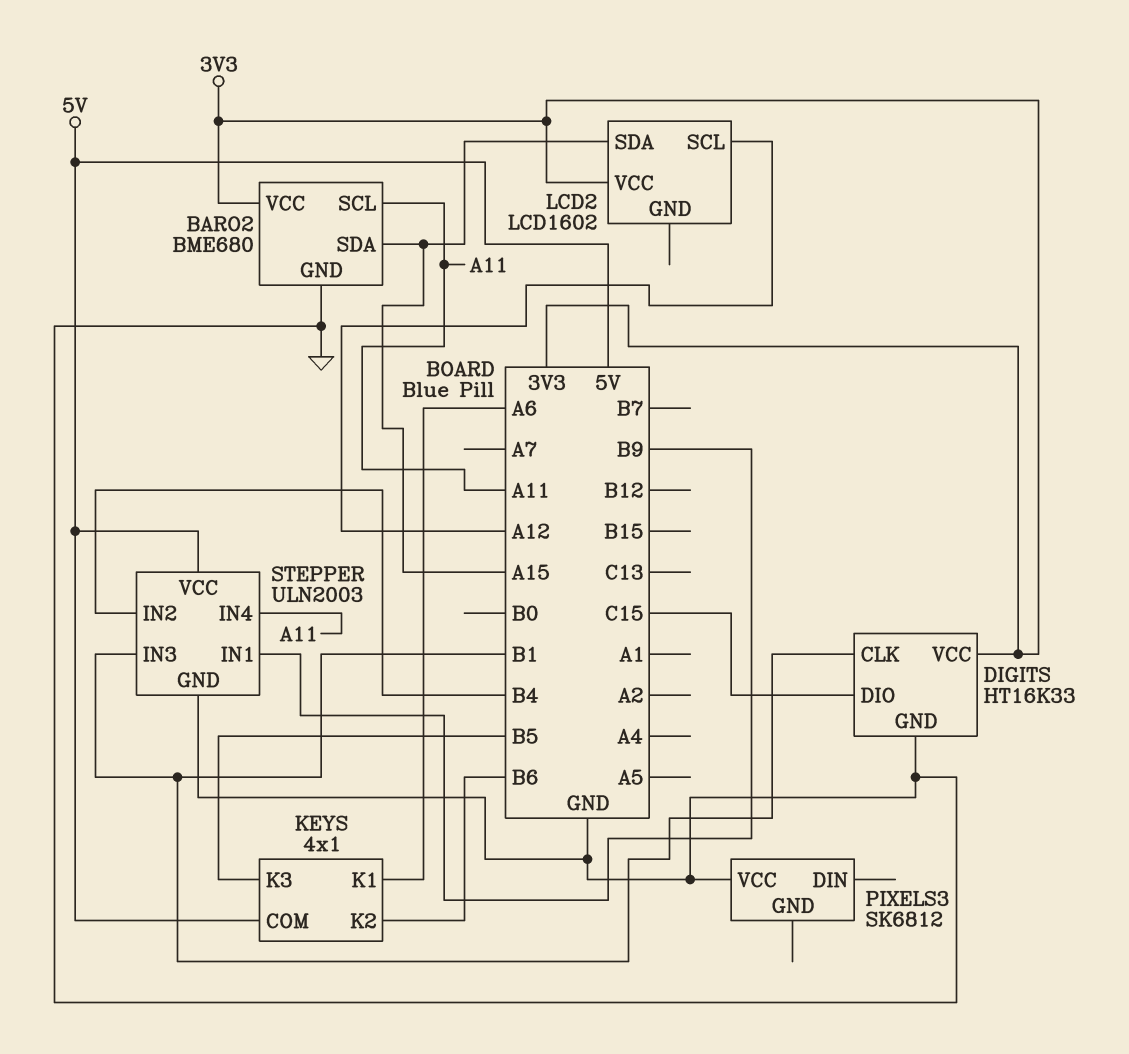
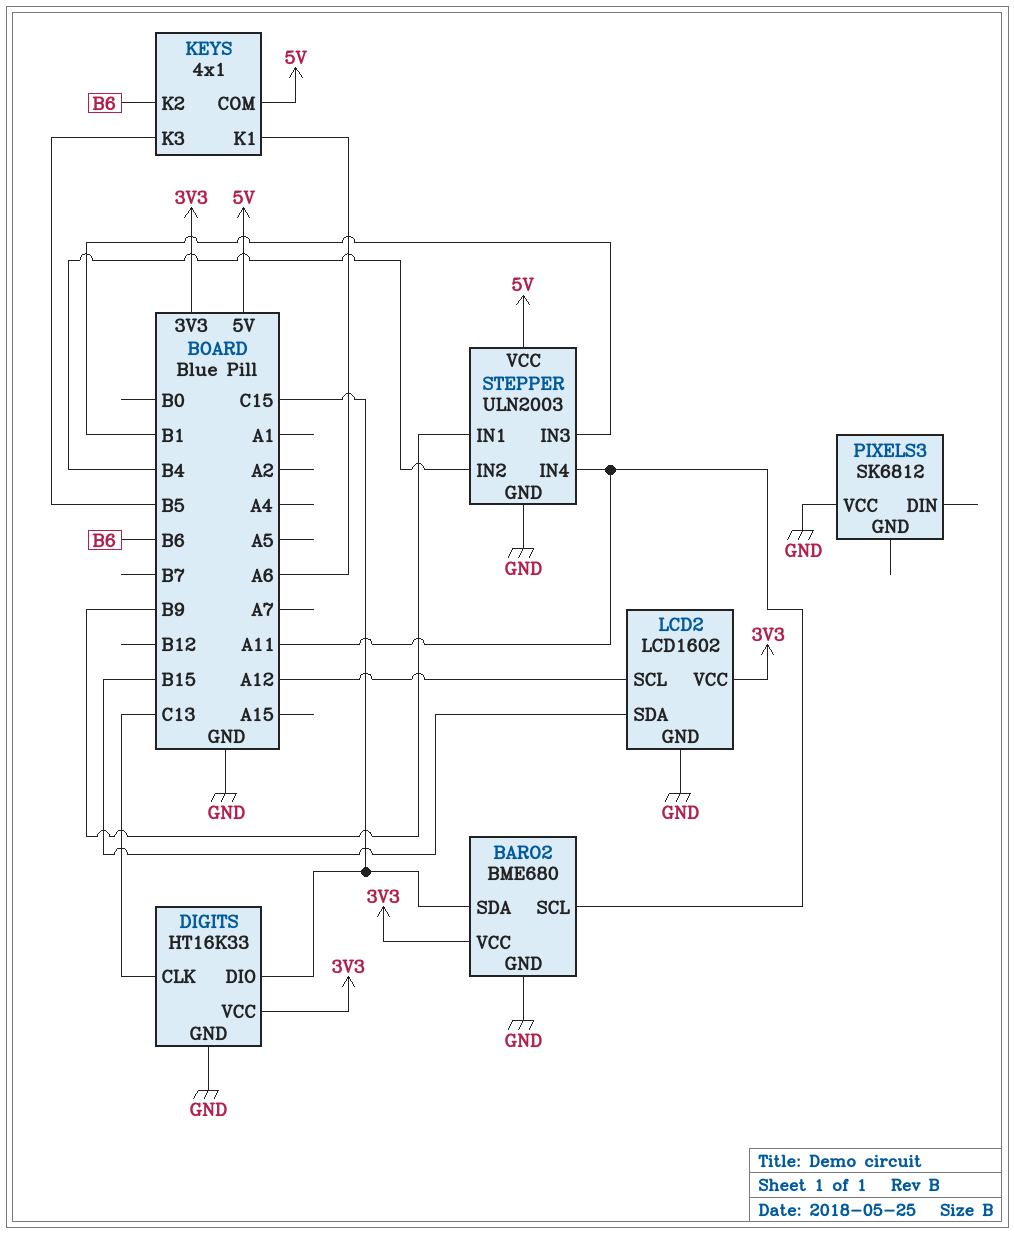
BARO2 pin SDA: A15 -> C15
DIGITS pin CLK: B1 -> C13
LCD2 pin GND: none -> GND
LCD2 pin SDA: A15 -> B15

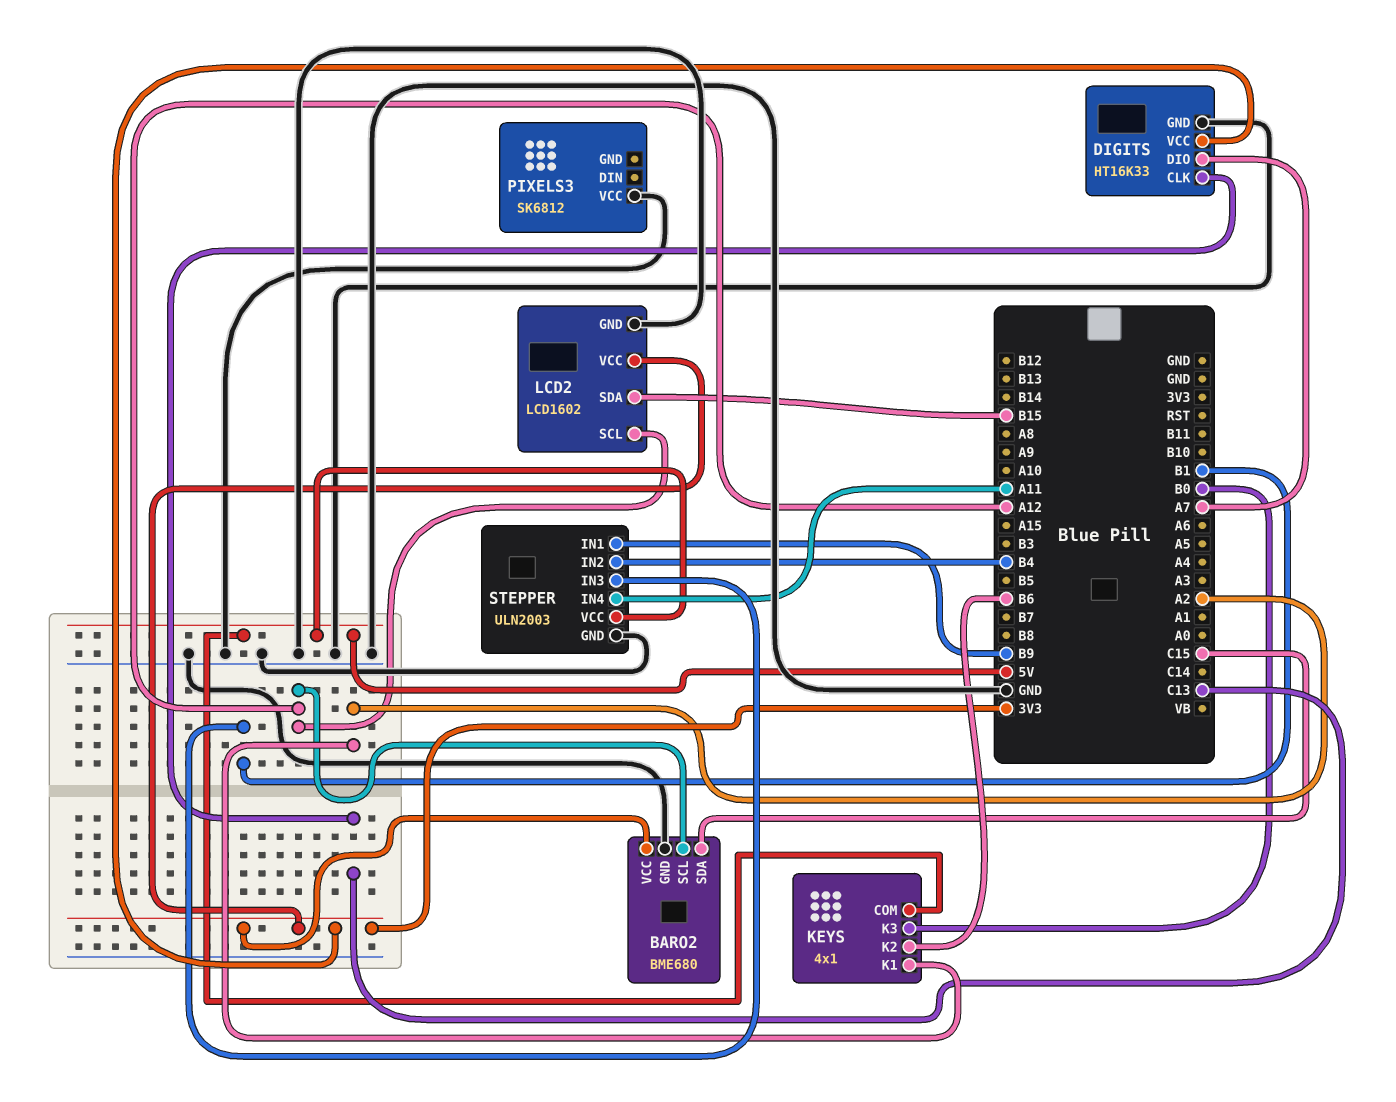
BARO2 pin SCL: A11 -> A12
DIGITS pin DIO: C15 -> A7
KEYS pin K1: A6 -> A2
KEYS pin K3: B5 -> B0

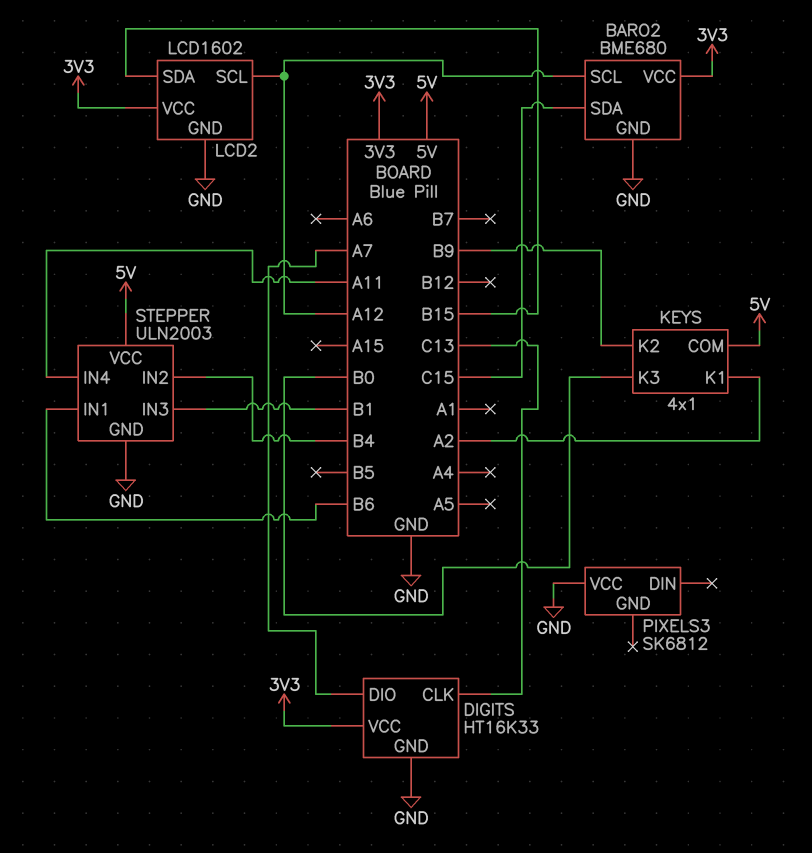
KEYS pin K2: B6 -> B9
STEPPER pin IN1: B9 -> B6

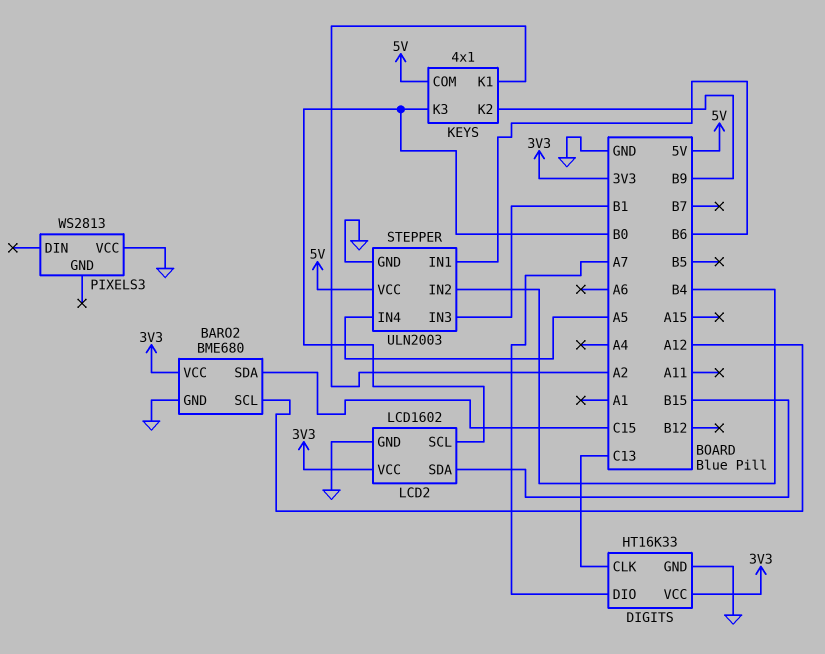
LCD2 pin SCL: A12 -> B0
PIXELS3: SK6812 -> WS2813
STEPPER pin IN4: A11 -> A5

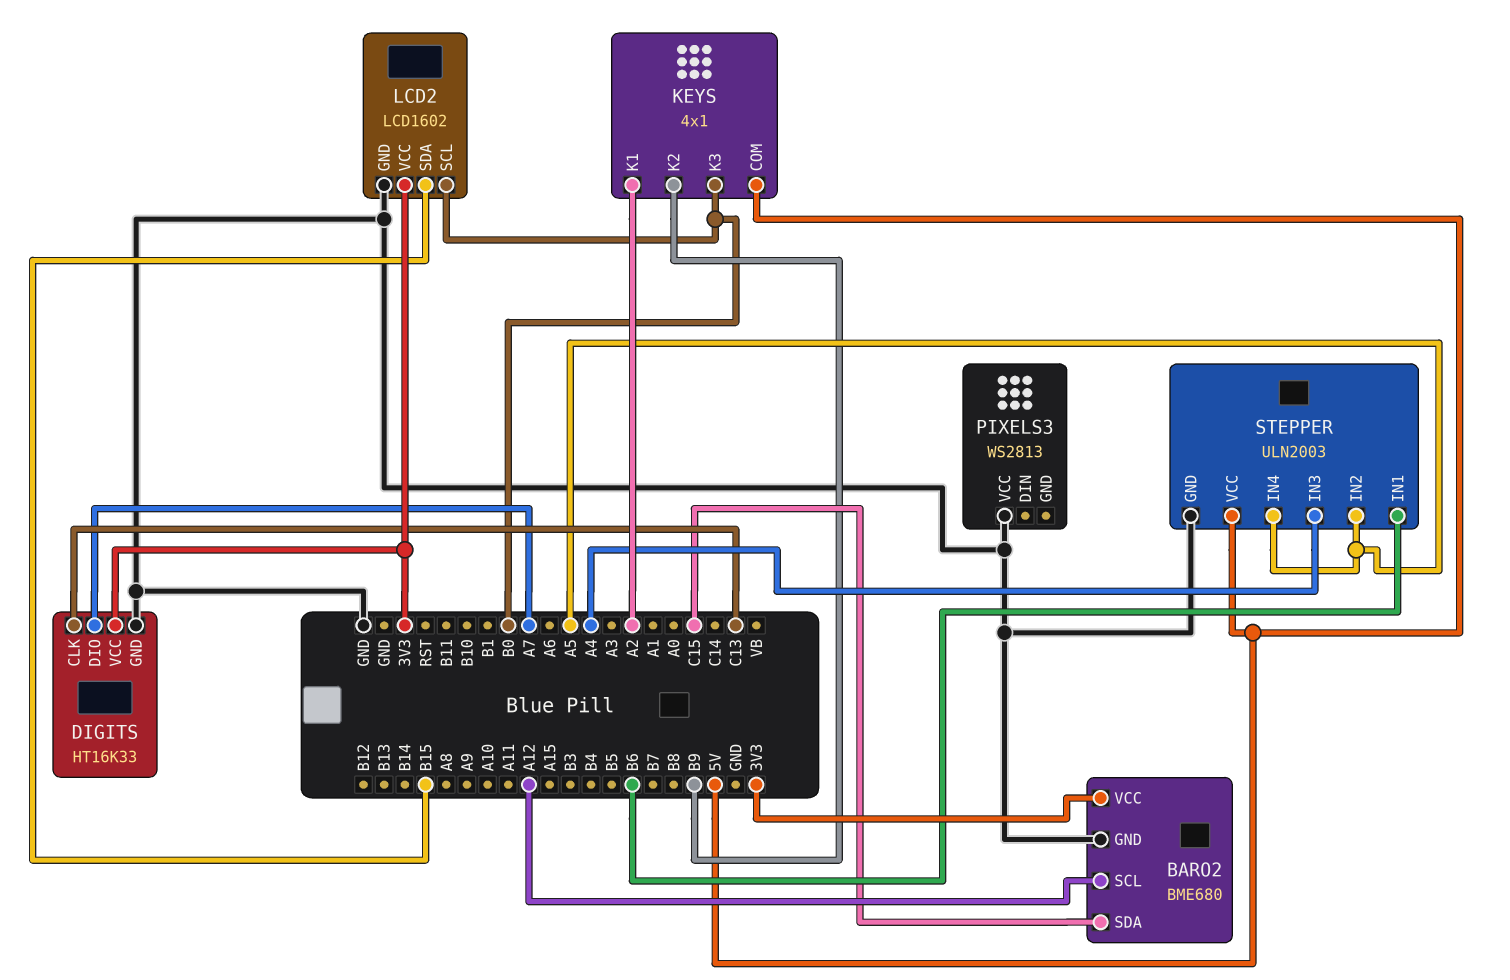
STEPPER pin IN2: B4 -> A5
STEPPER pin IN3: B1 -> A4

